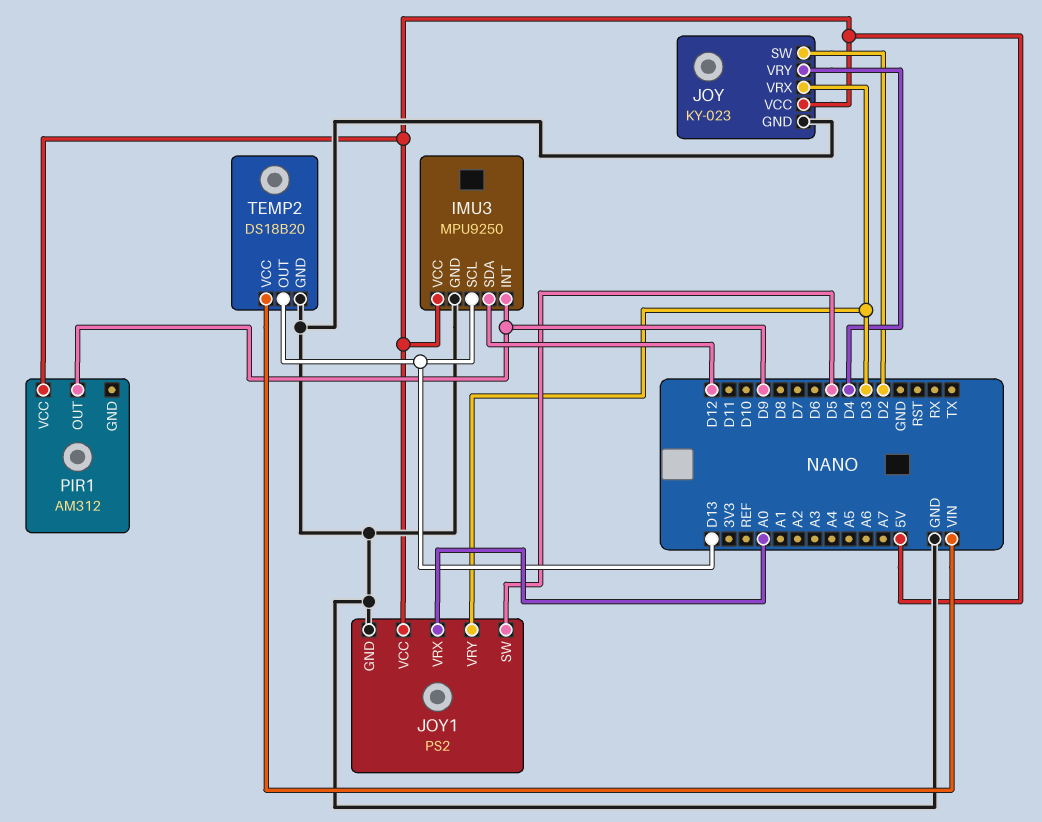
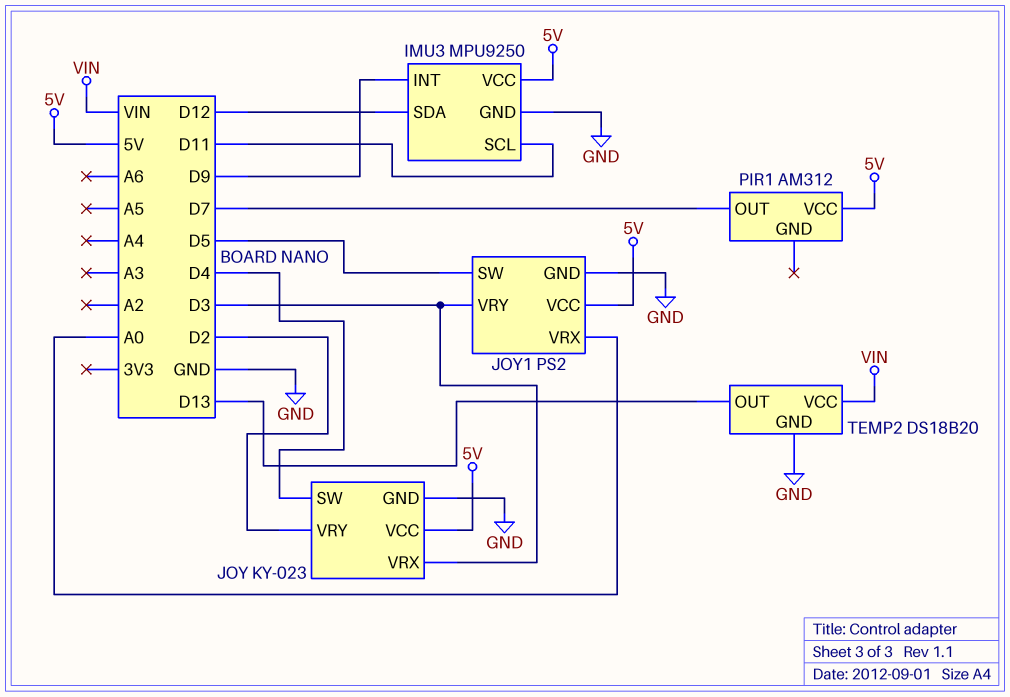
IMU3 pin SCL: D13 -> D11
JOY pin SW: D2 -> D4
JOY pin VRY: D4 -> D2
PIR1 pin OUT: D9 -> D7

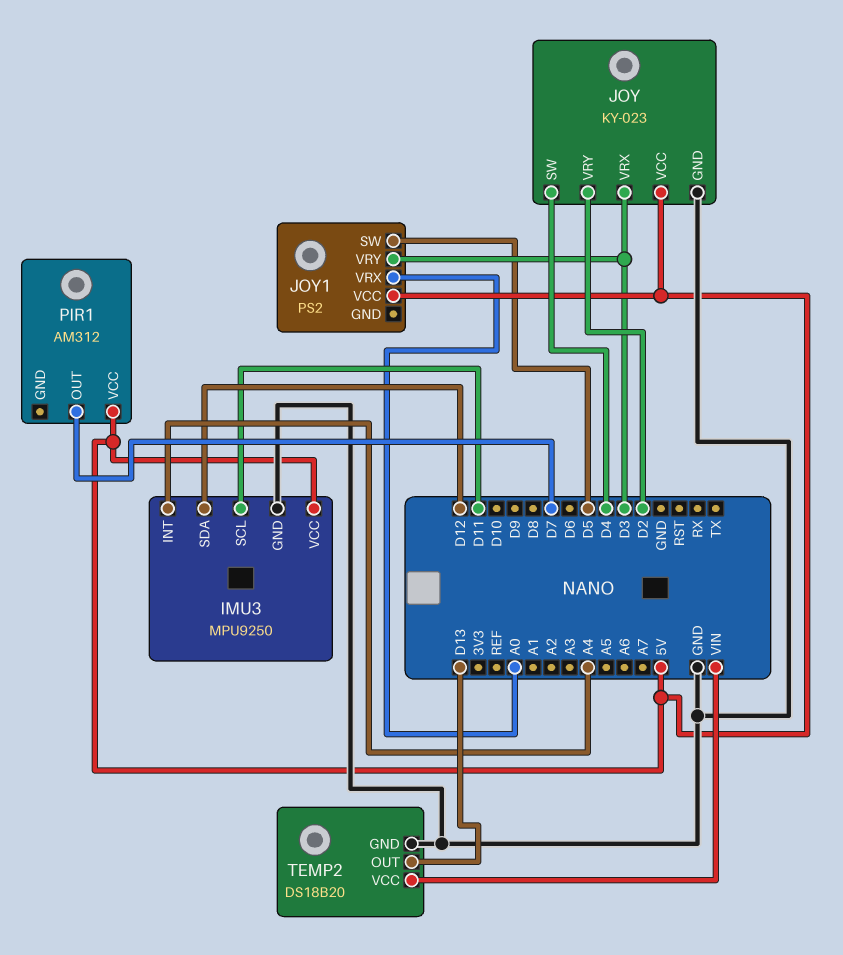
IMU3 pin INT: D9 -> A4
JOY1 pin GND: GND -> none

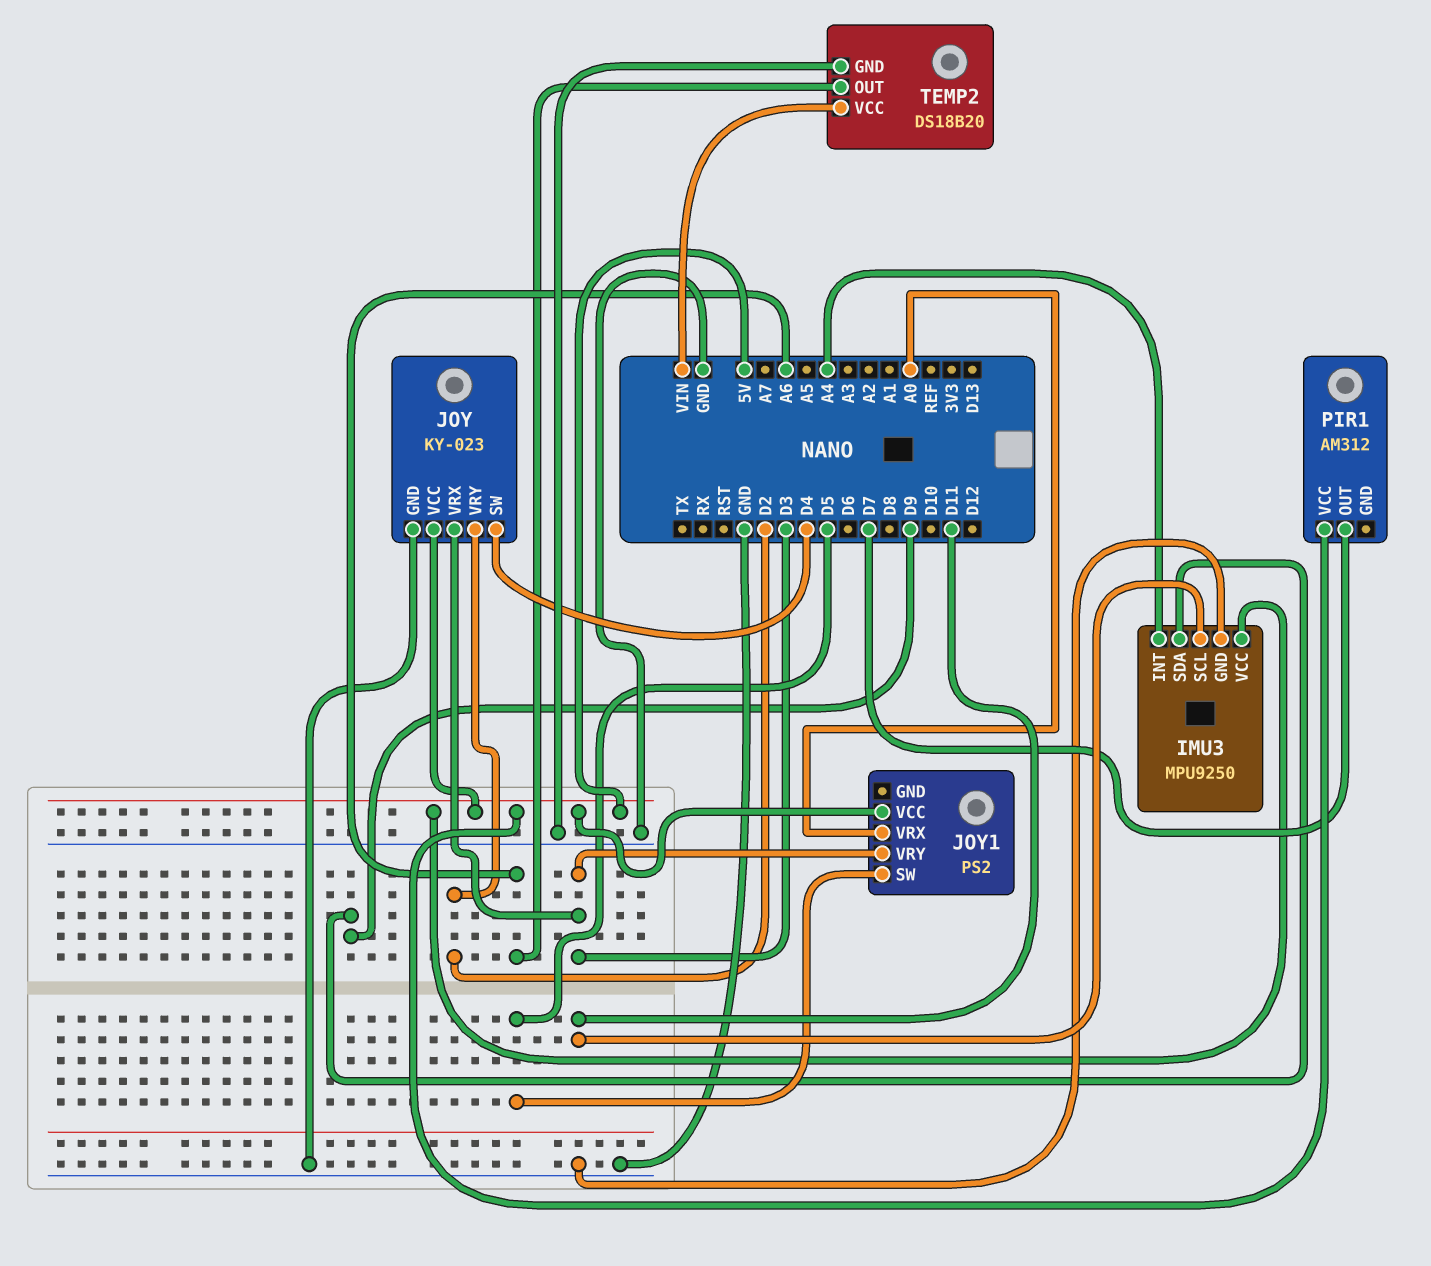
IMU3 pin SDA: D12 -> D9
TEMP2 pin OUT: D13 -> A6

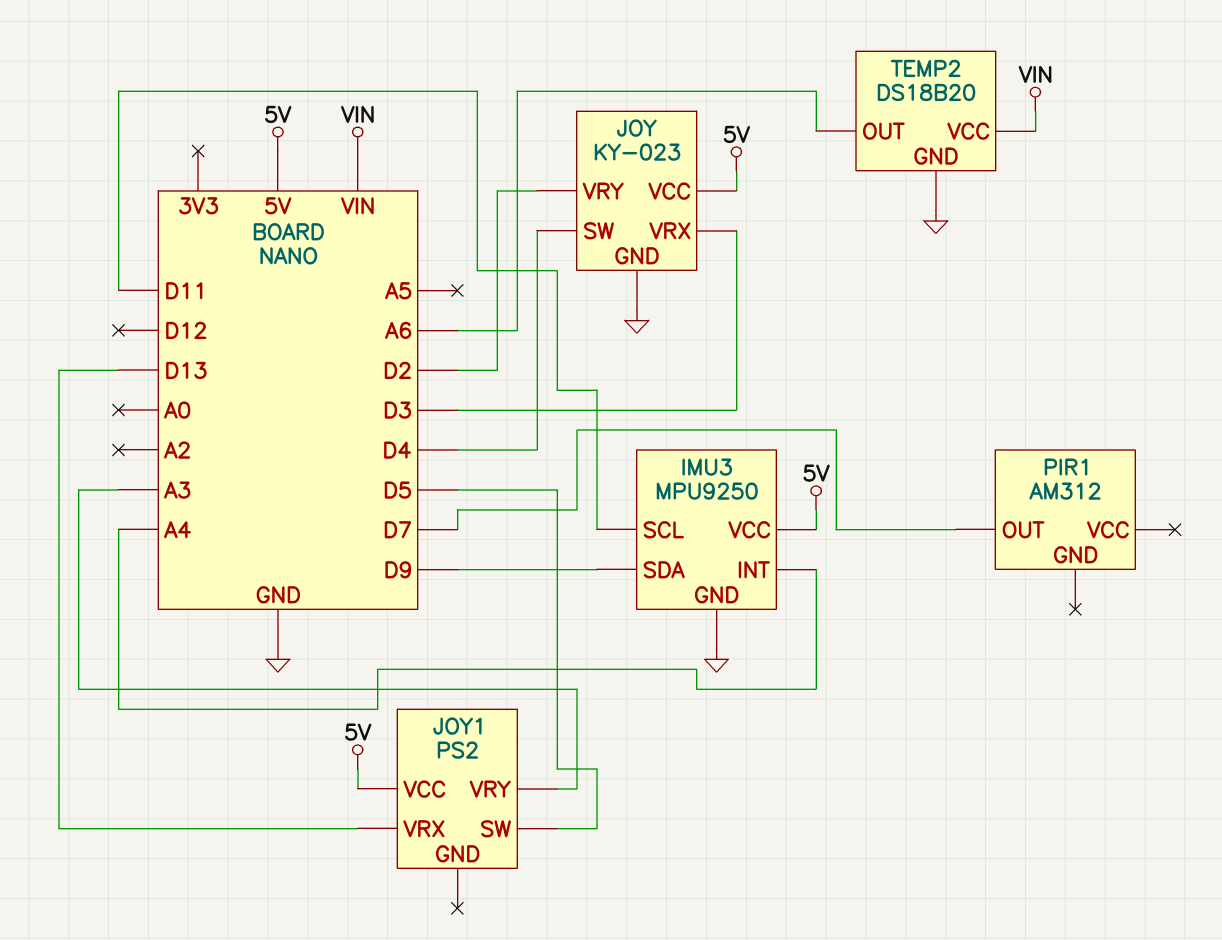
JOY1 pin VRX: A0 -> D13
JOY1 pin VRY: D3 -> A3
PIR1 pin VCC: 5V -> none

